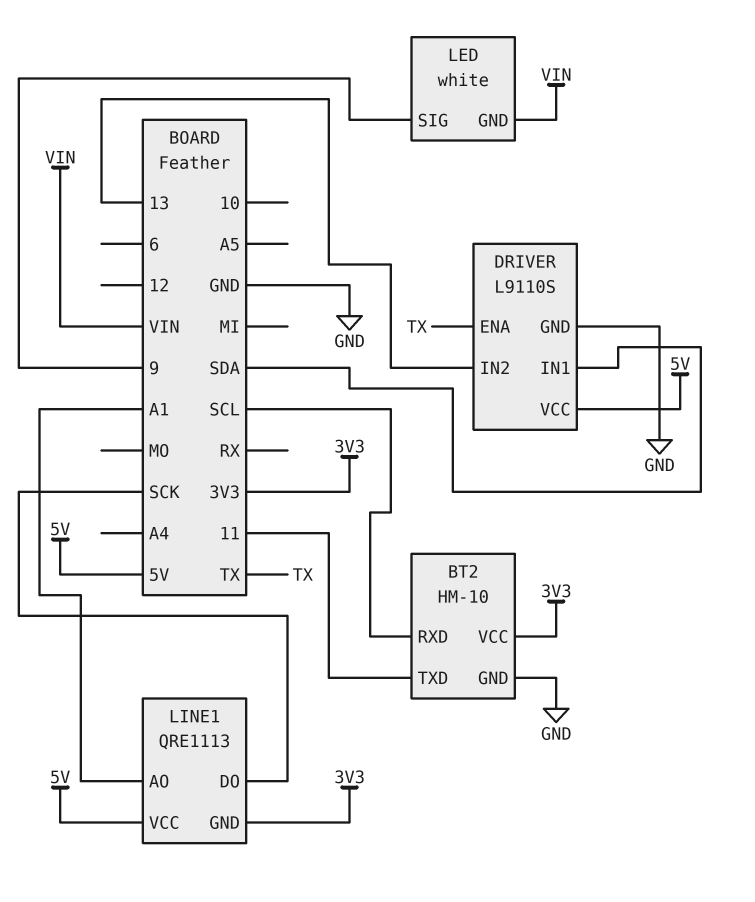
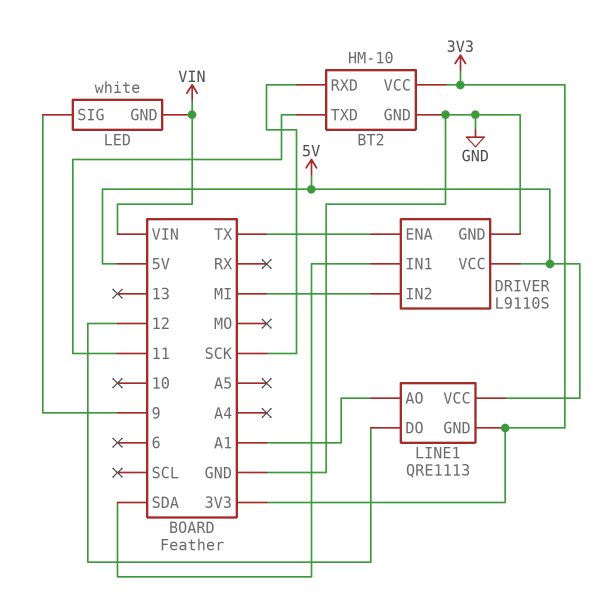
BT2 pin RXD: SCL -> SCK
DRIVER pin IN2: 13 -> MI
LINE1 pin DO: SCK -> 12

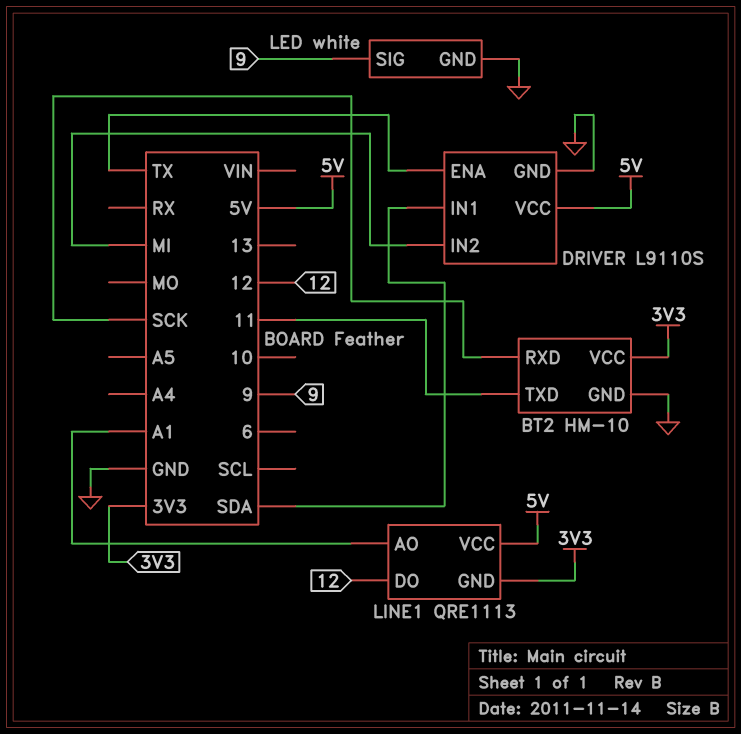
LED pin GND: VIN -> GND

